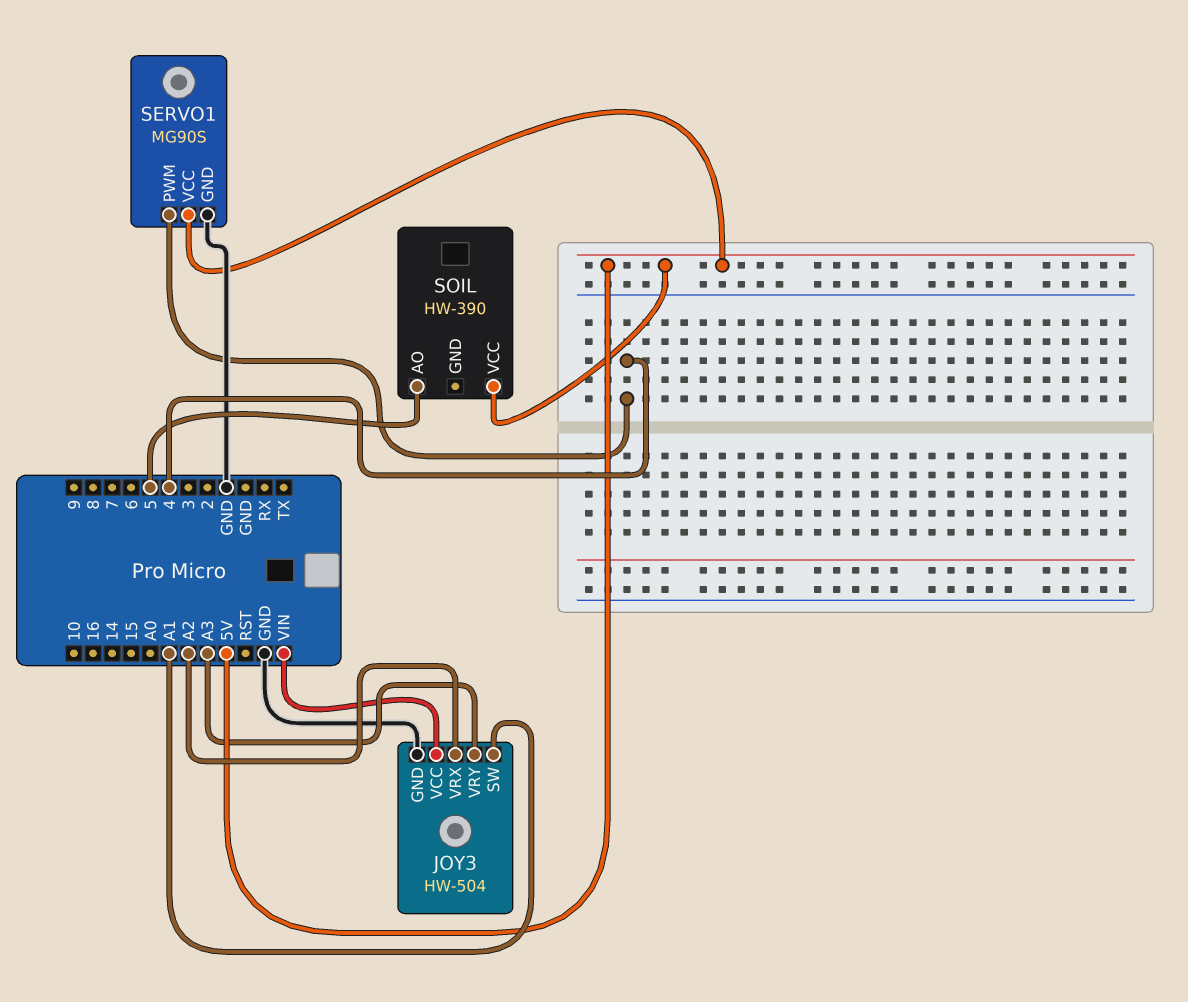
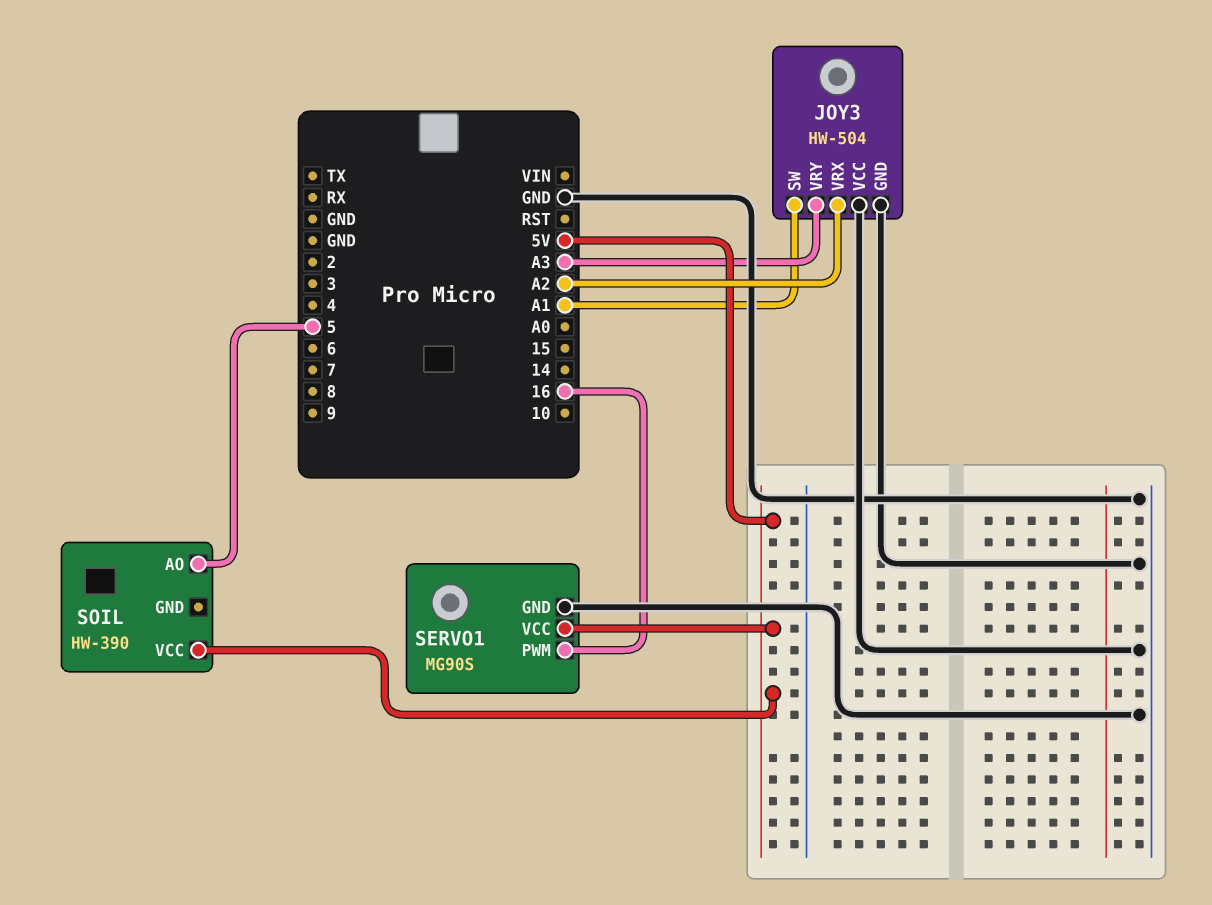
JOY3 pin VCC: VIN -> GND
SERVO1 pin PWM: 4 -> 16

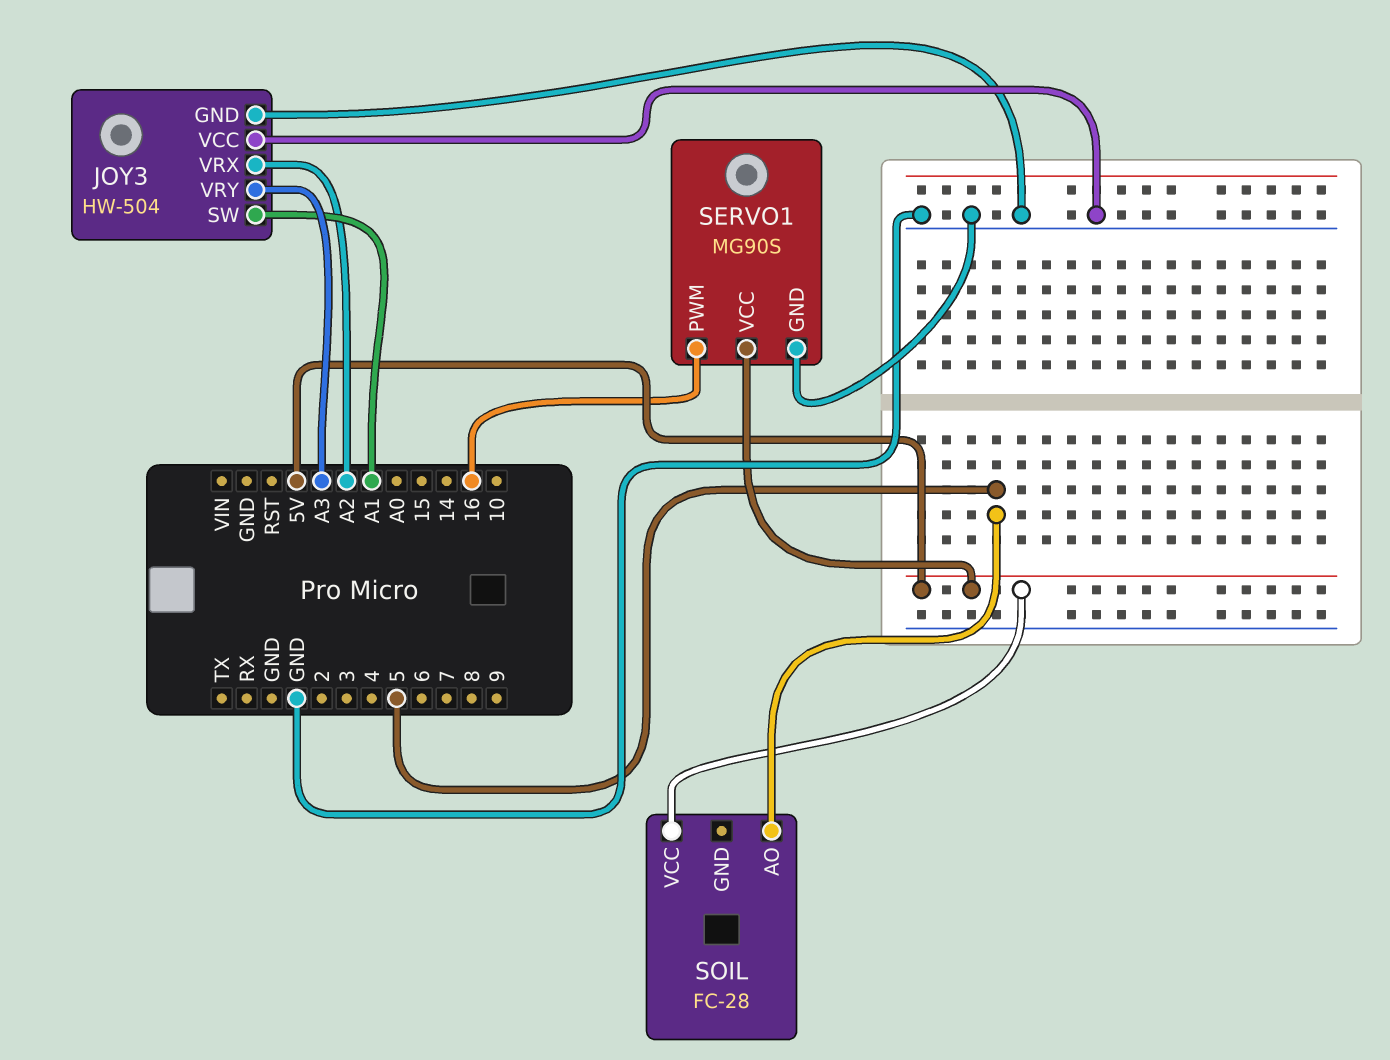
SOIL: HW-390 -> FC-28

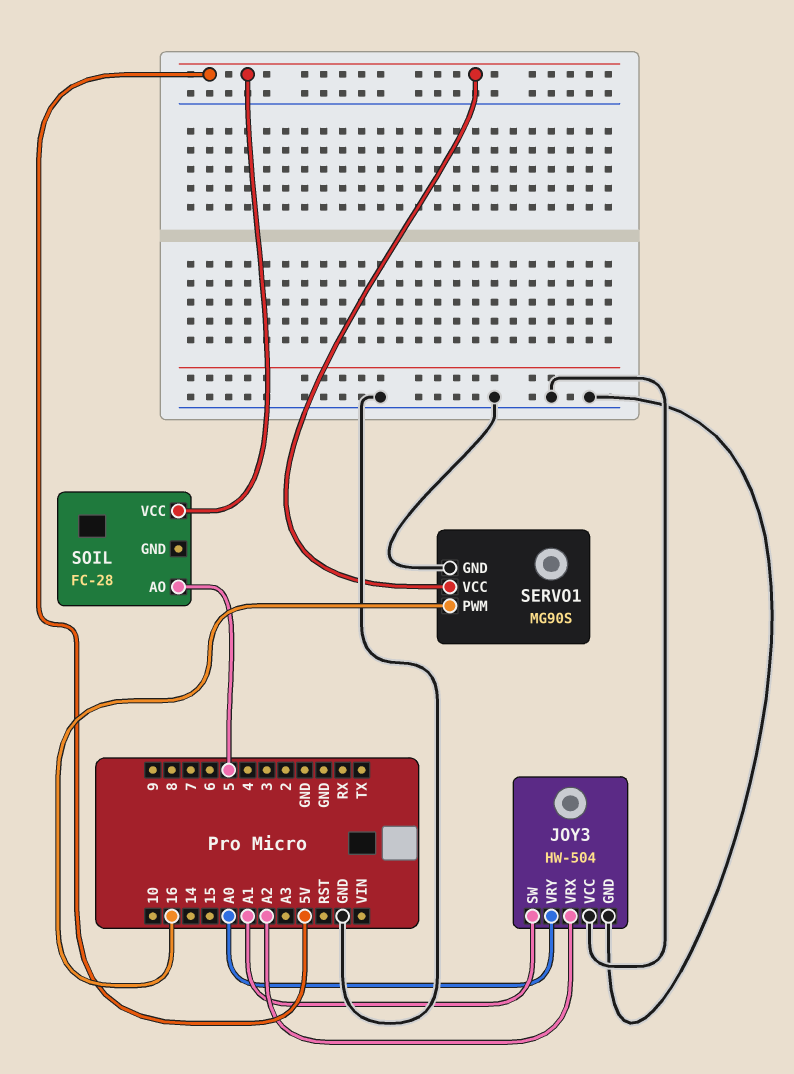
JOY3 pin VRY: A3 -> A0

